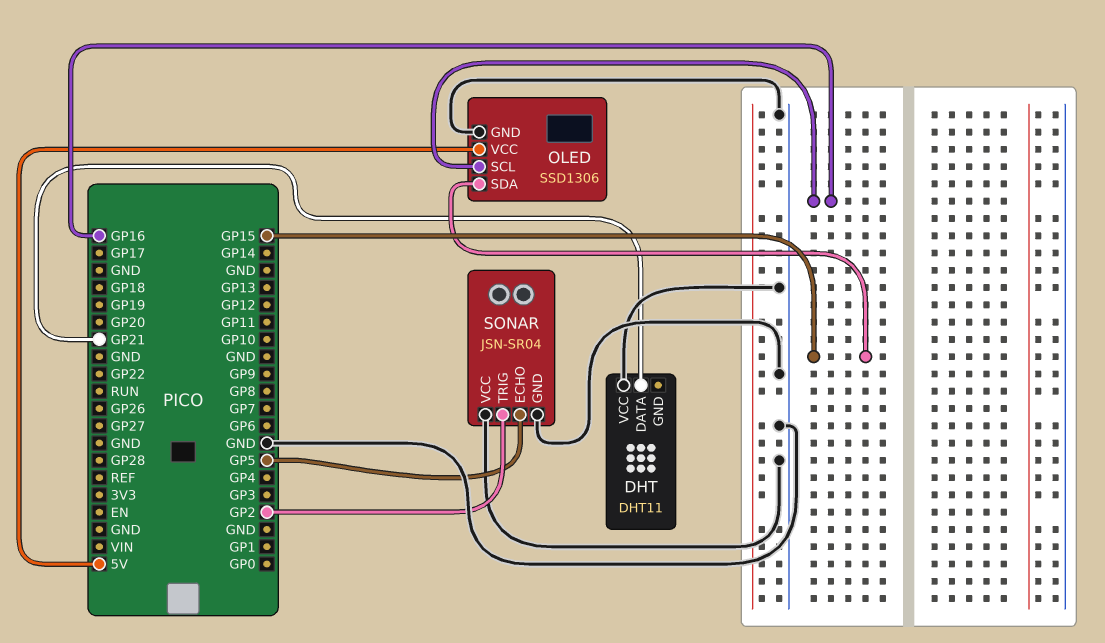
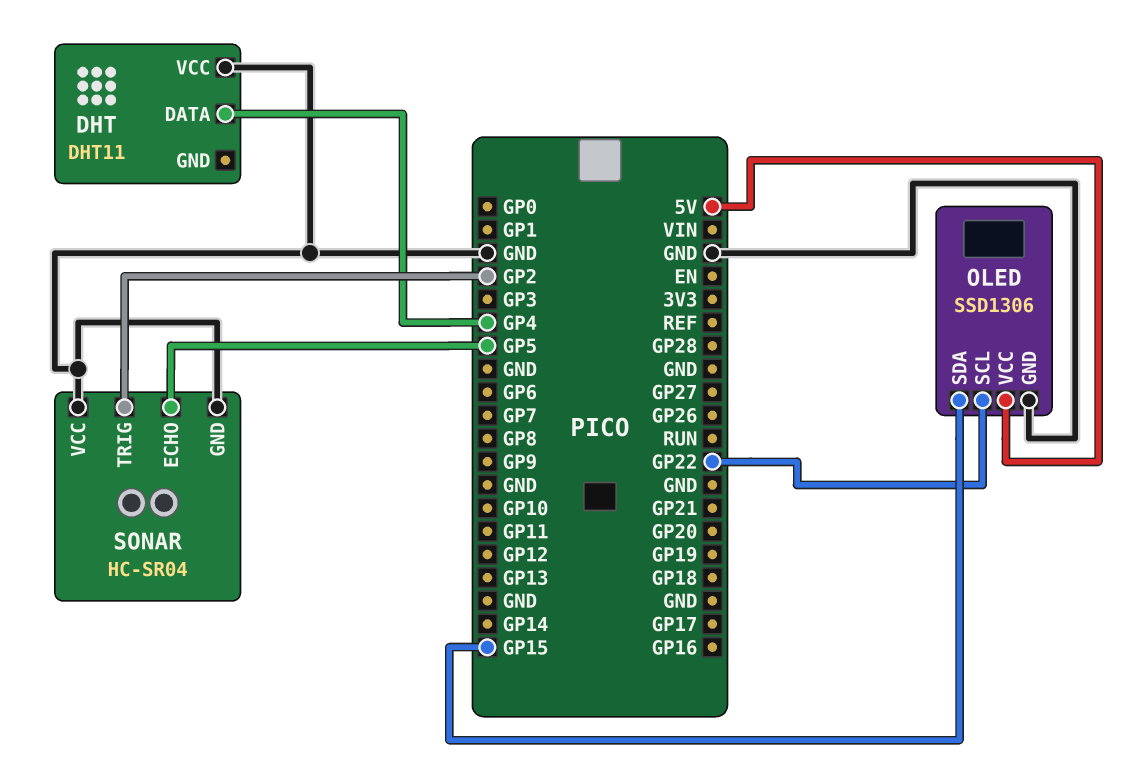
DHT pin DATA: GP21 -> GP4
OLED pin SCL: GP16 -> GP22
SONAR: JSN-SR04 -> HC-SR04

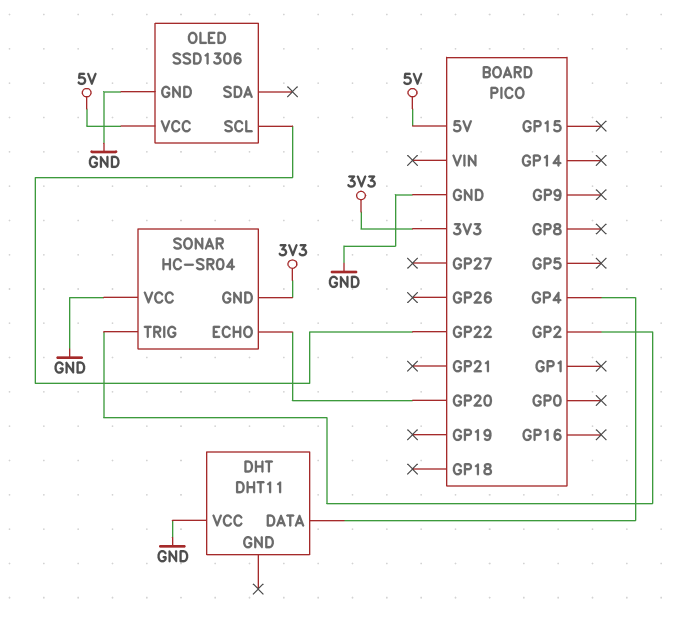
OLED pin SDA: GP15 -> none
SONAR pin ECHO: GP5 -> GP20
SONAR pin GND: GND -> 3V3

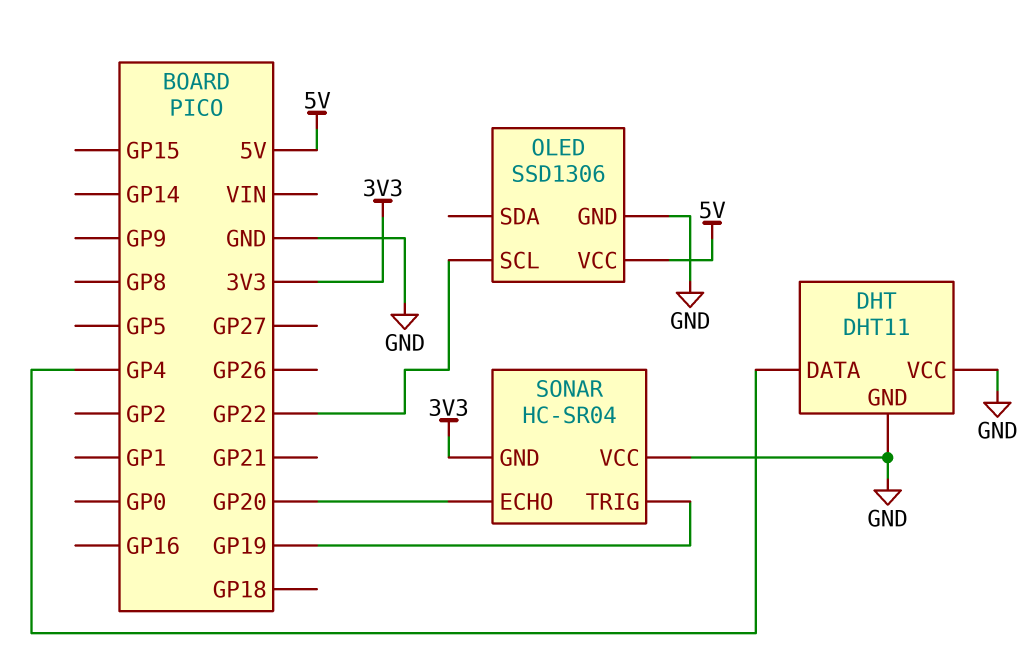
DHT pin GND: none -> GND
SONAR pin TRIG: GP2 -> GP19

